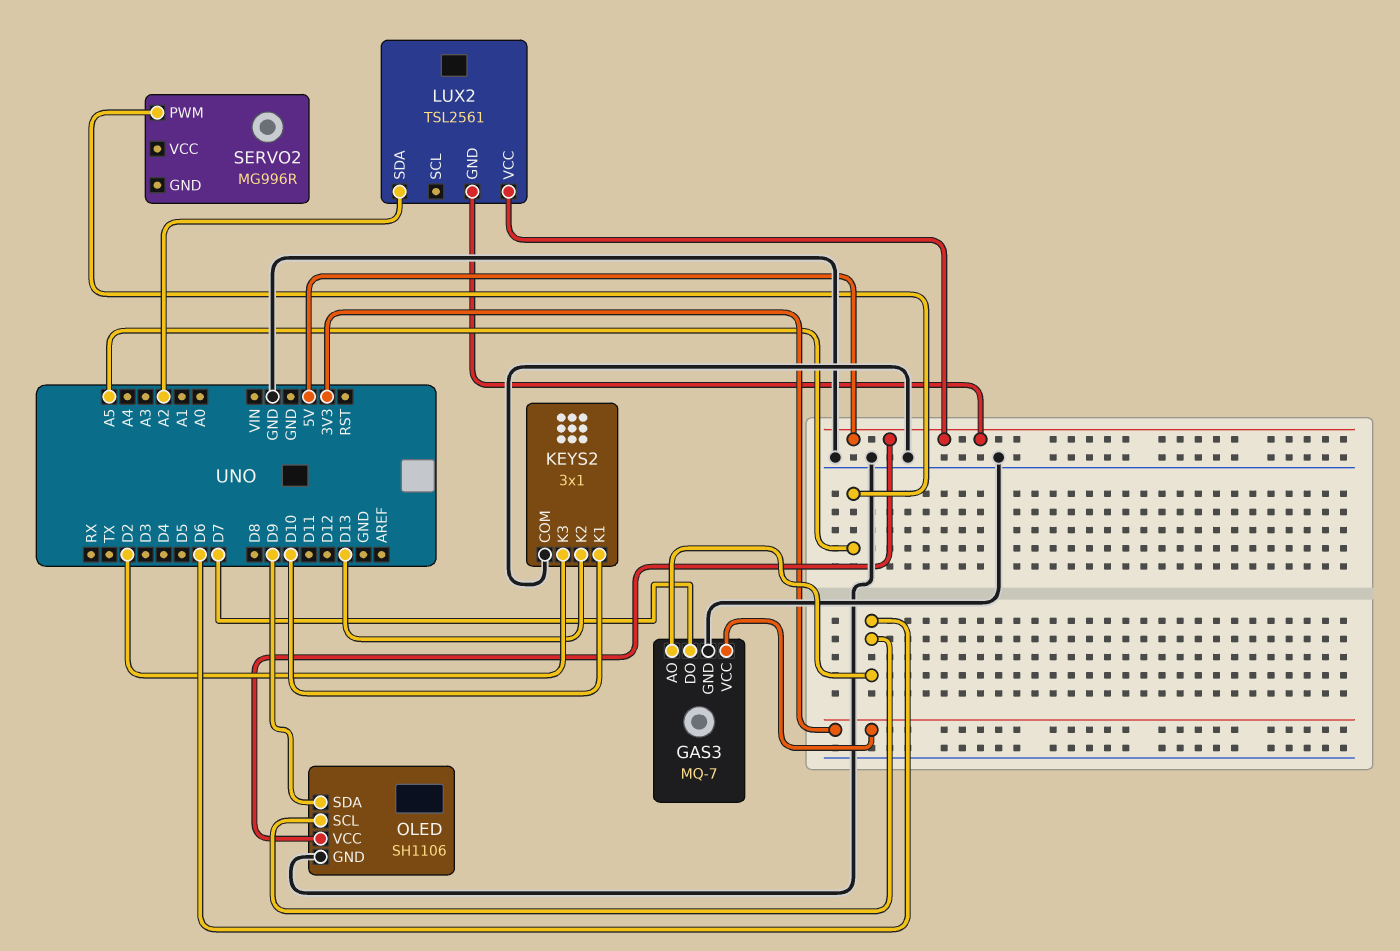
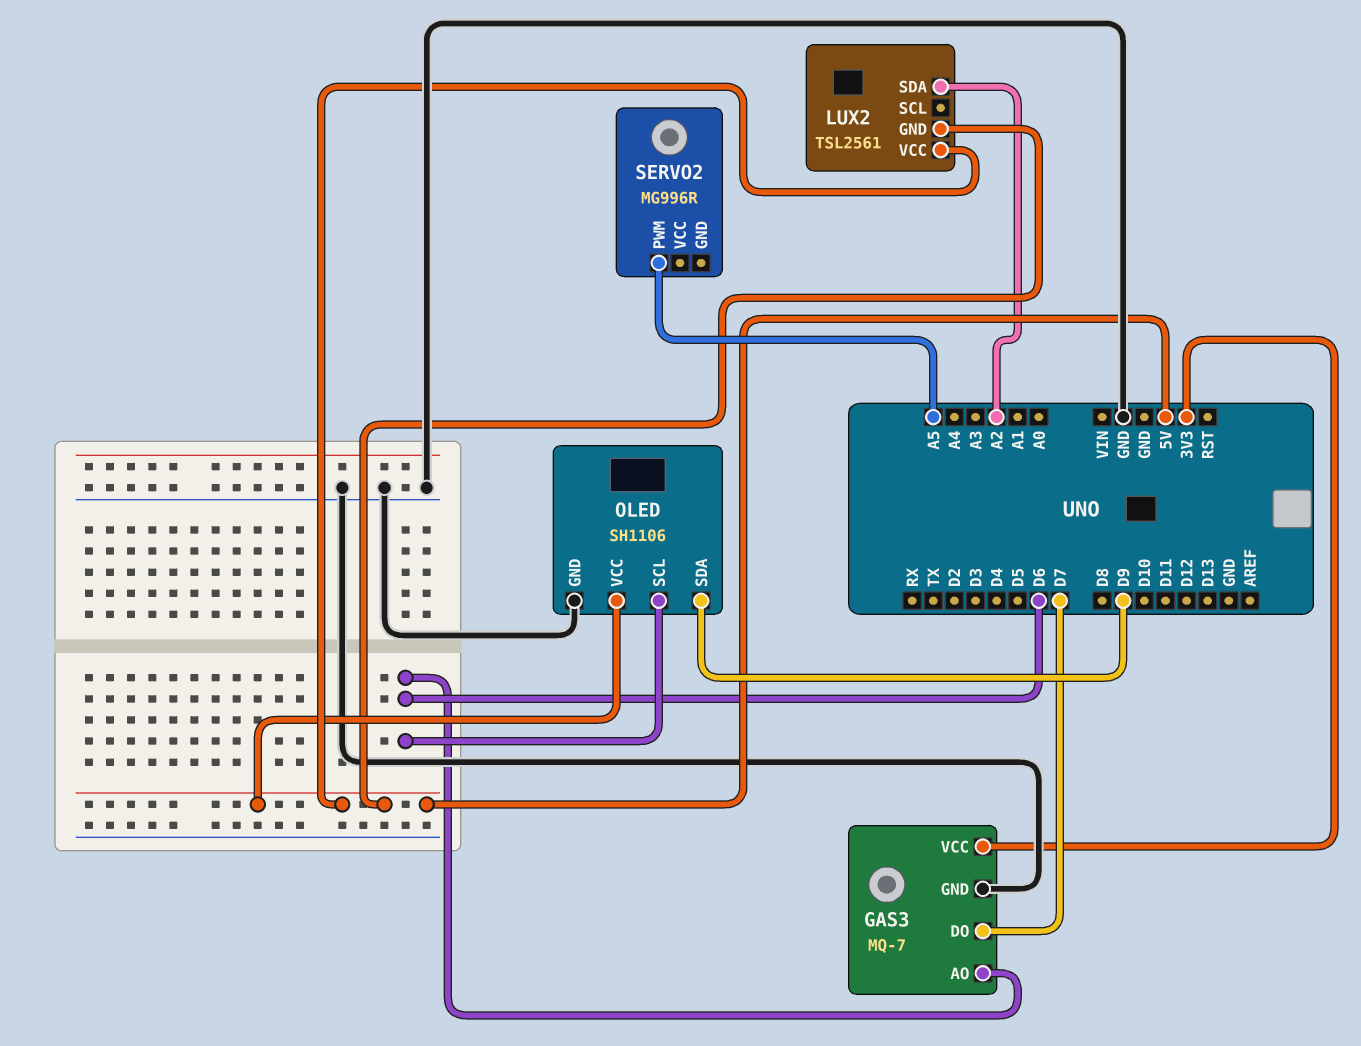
KEYS2: 3x1 -> none
KEYS2 pin COM: GND -> none
KEYS2 pin K1: D10 -> none
KEYS2 pin K2: D13 -> none
KEYS2 pin K3: D2 -> none

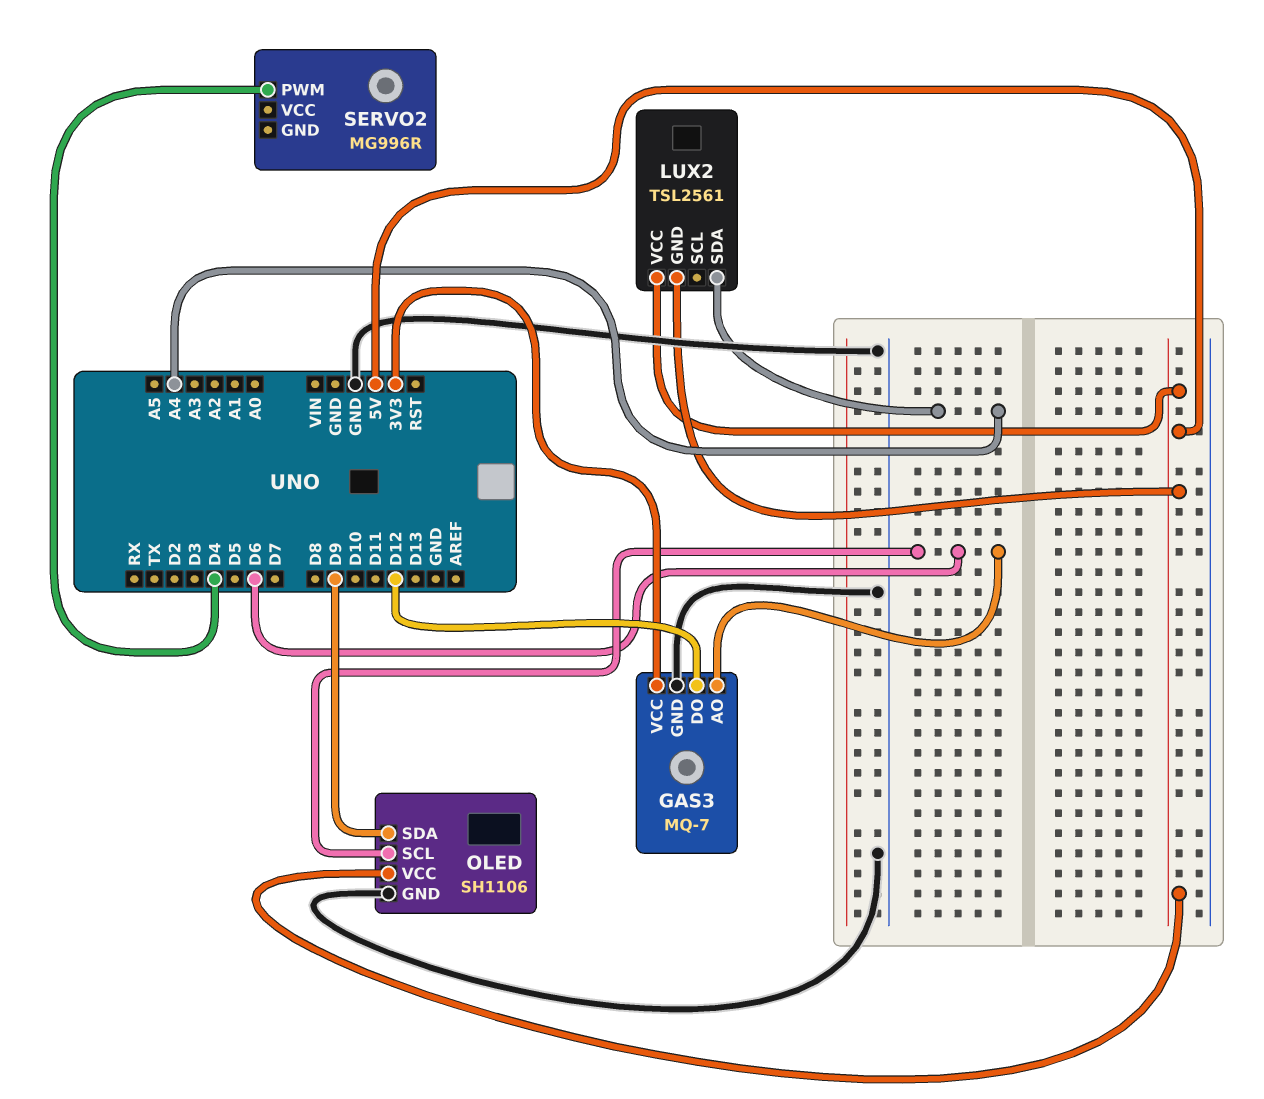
GAS3 pin DO: D7 -> D12
LUX2 pin SDA: A2 -> A4
SERVO2 pin PWM: A5 -> D4

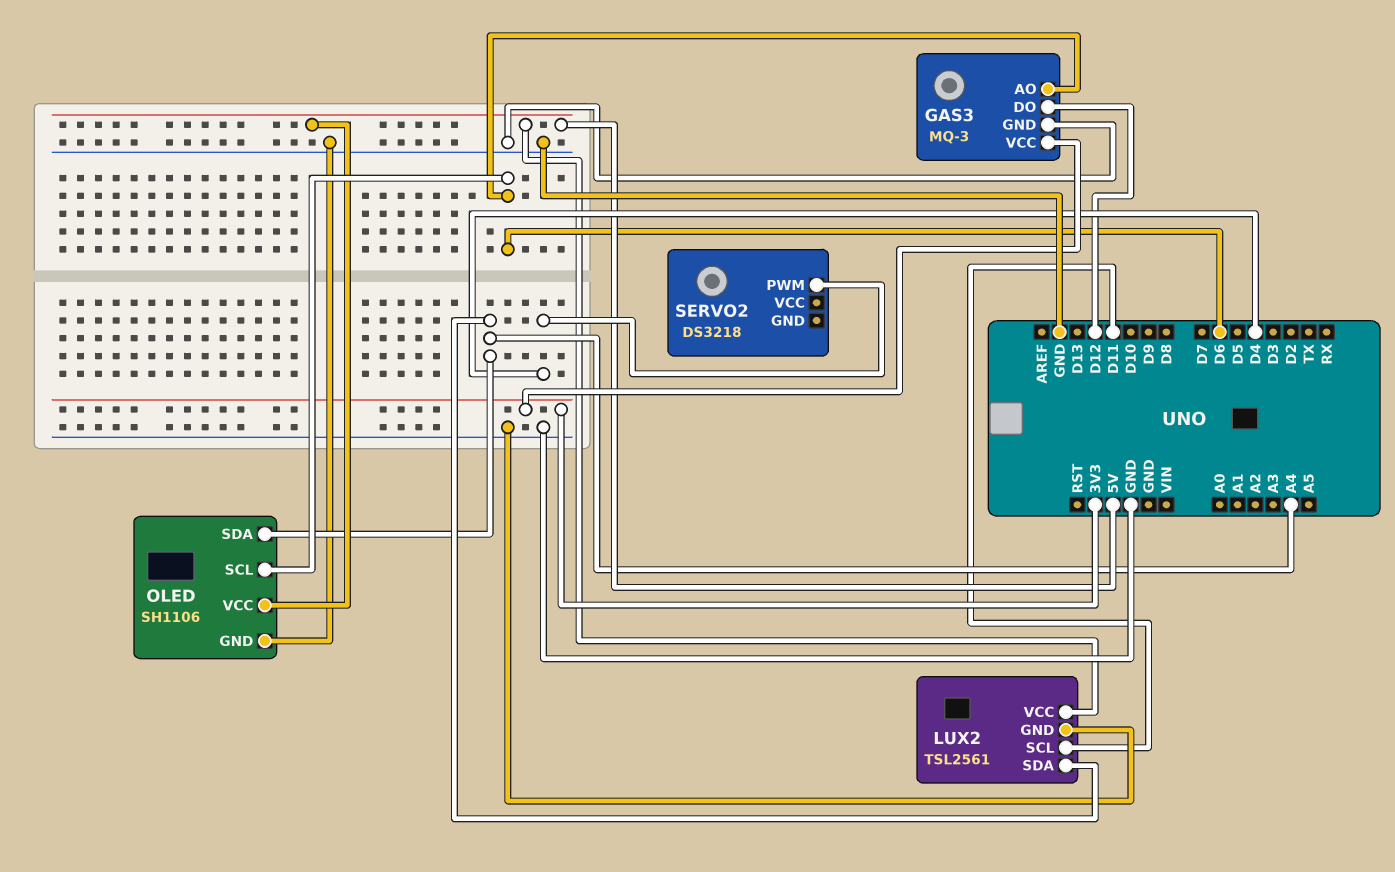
GAS3: MQ-7 -> MQ-3
LUX2 pin GND: 5V -> GND
LUX2 pin SCL: none -> D11
OLED pin SDA: D9 -> A4
SERVO2: MG996R -> DS3218

